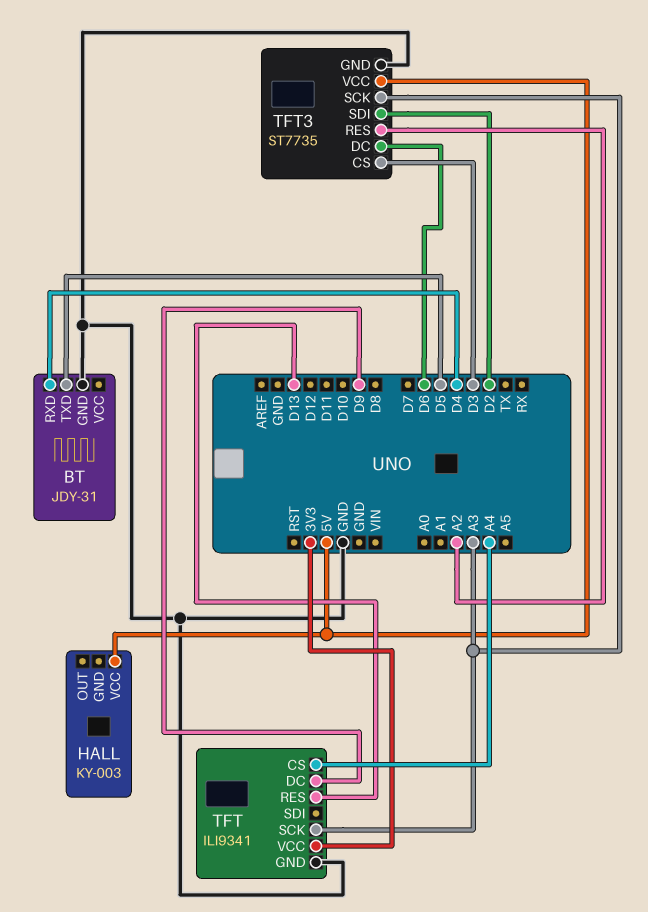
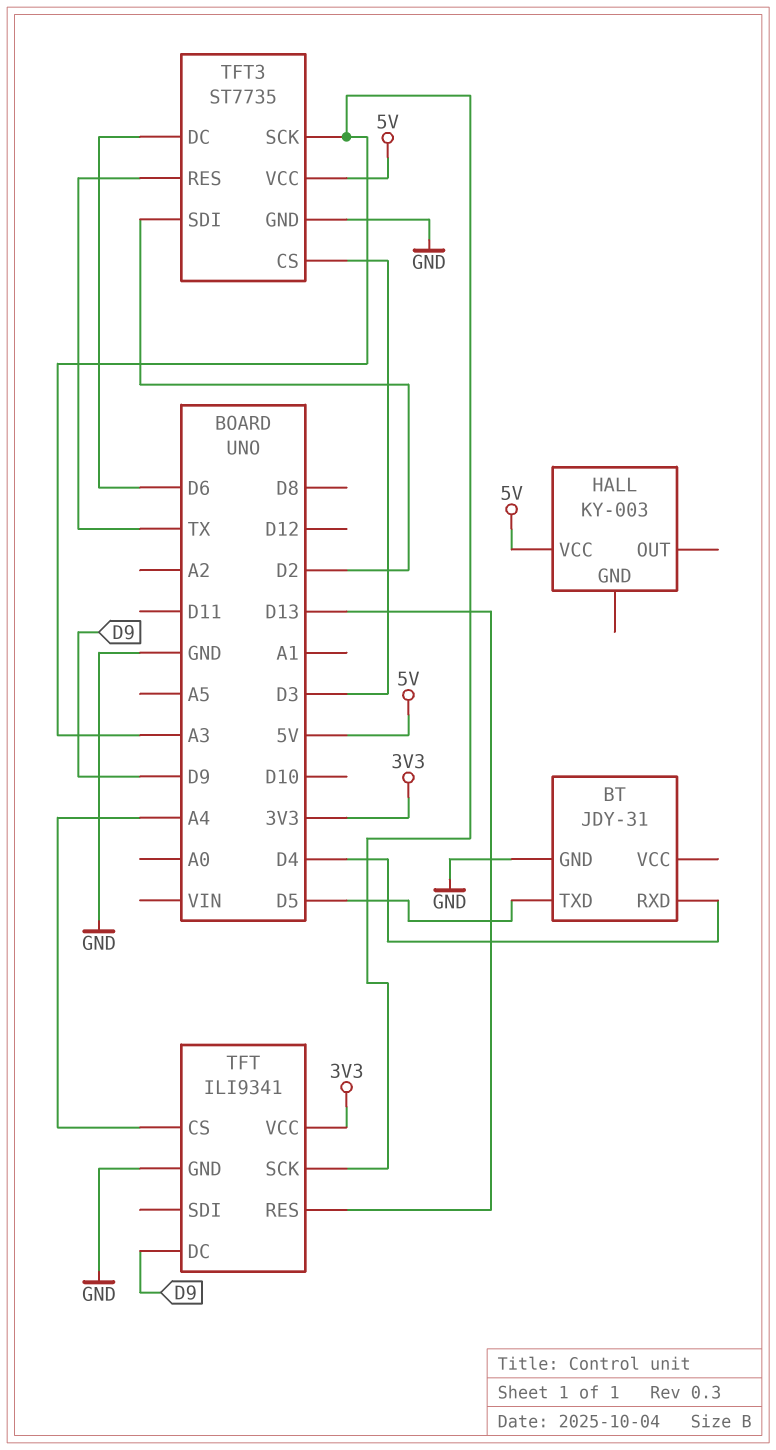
TFT3 pin RES: A2 -> TX

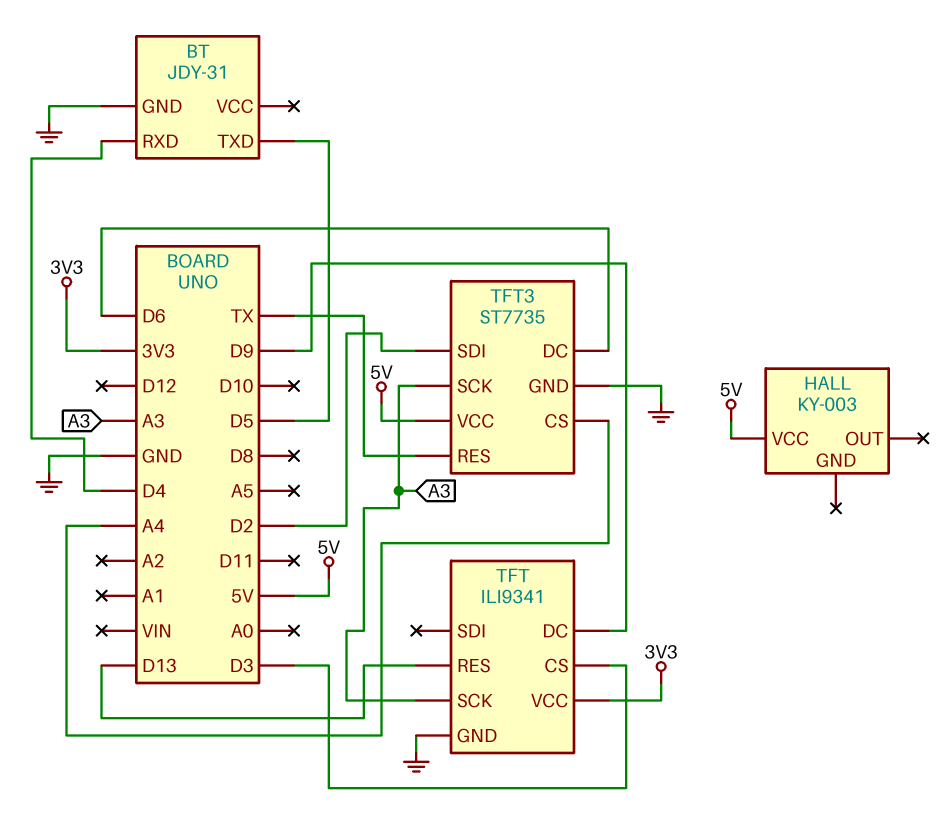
TFT pin CS: A4 -> D3
TFT3 pin CS: D3 -> A4

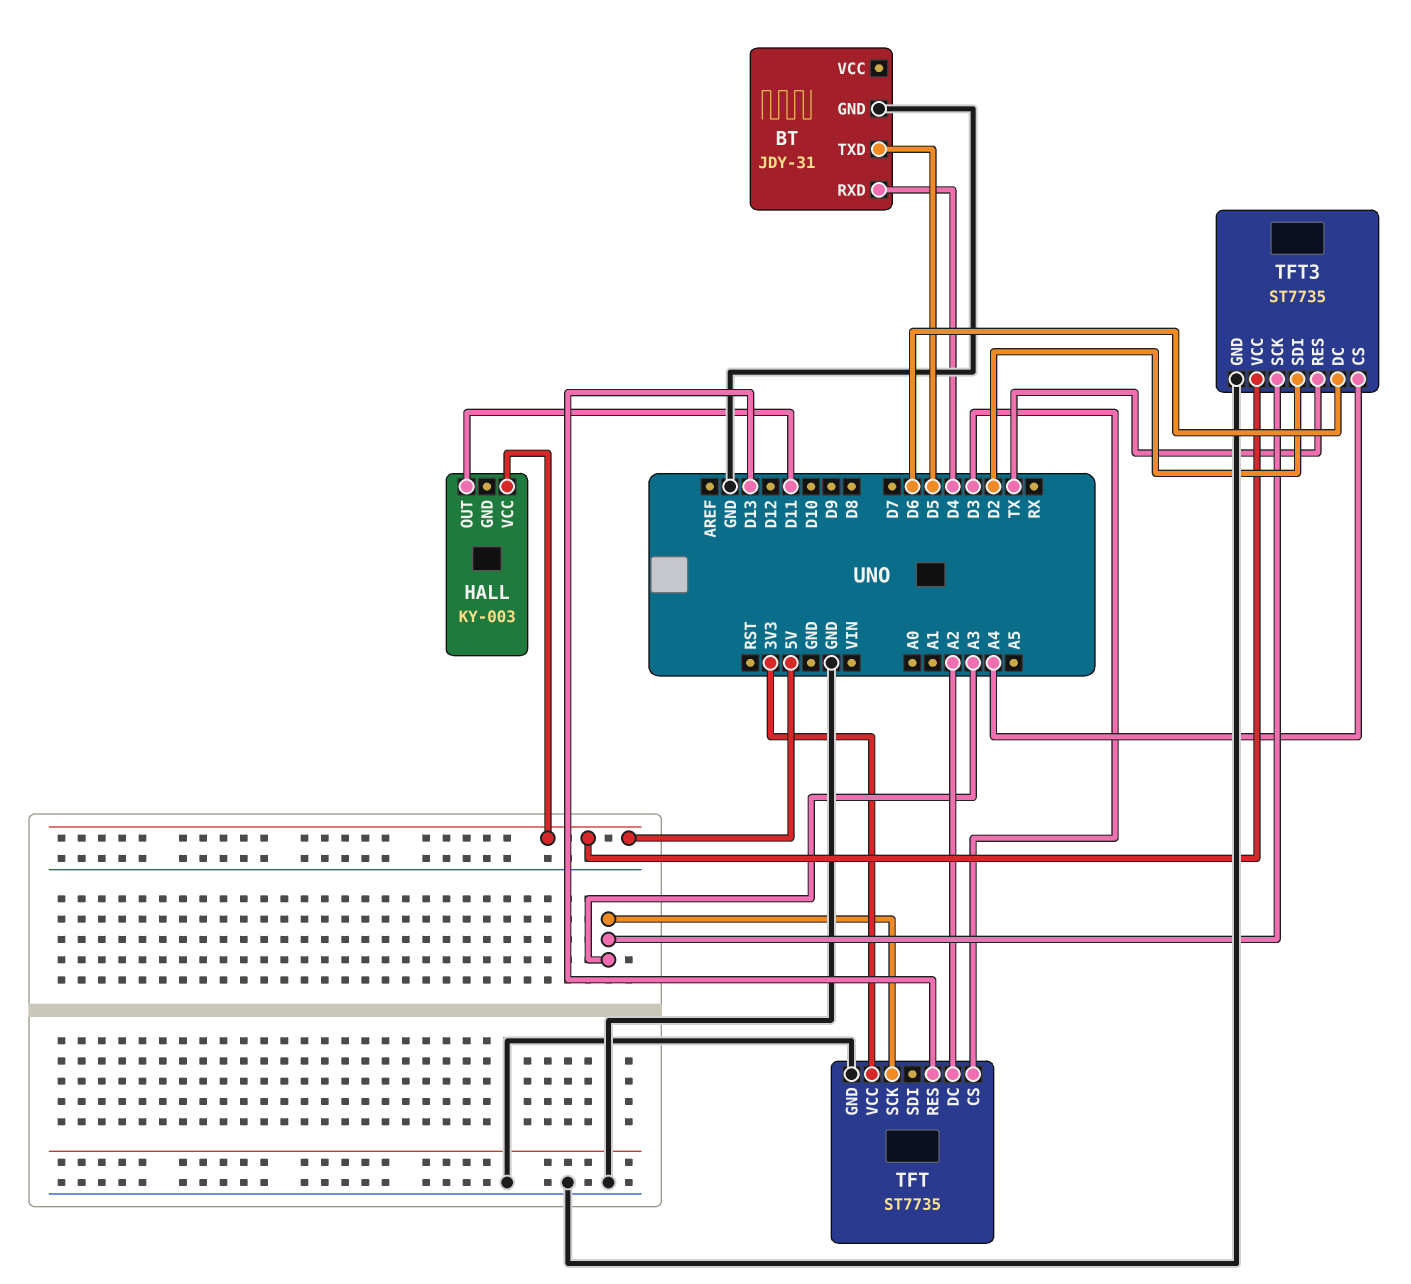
HALL pin OUT: none -> D11
TFT: ILI9341 -> ST7735
TFT pin DC: D9 -> A2

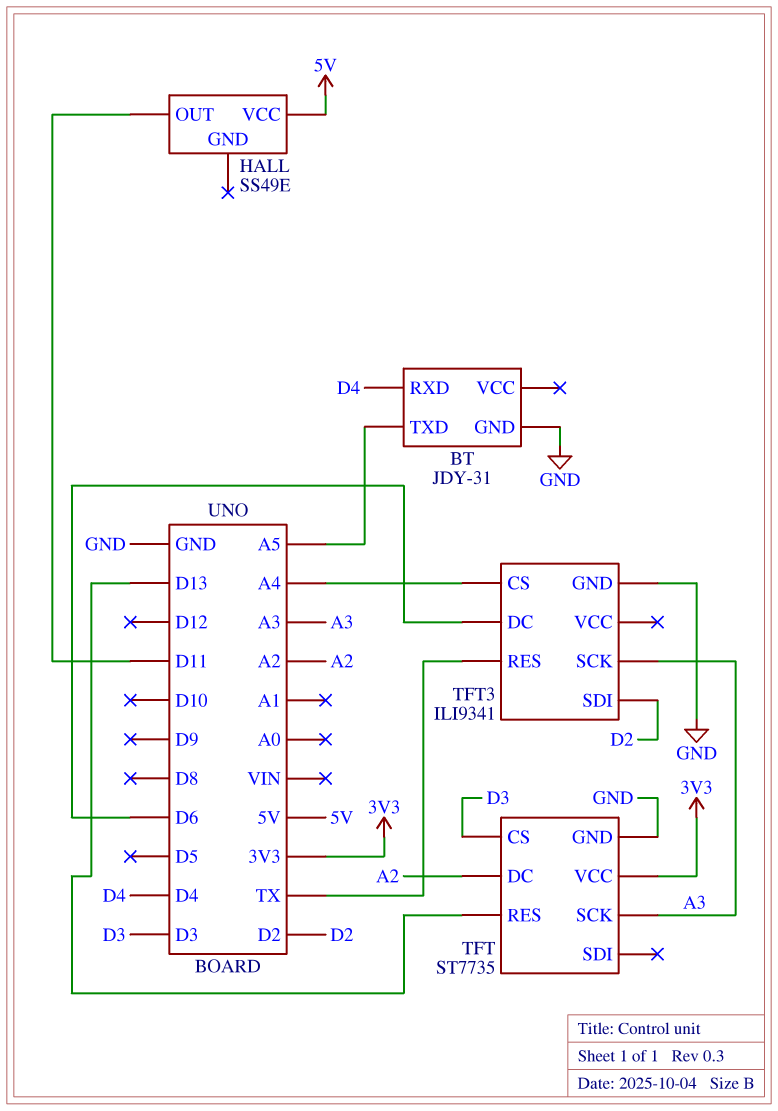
BT pin TXD: D5 -> A5
HALL: KY-003 -> SS49E
TFT3: ST7735 -> ILI9341
TFT3 pin VCC: 5V -> none

